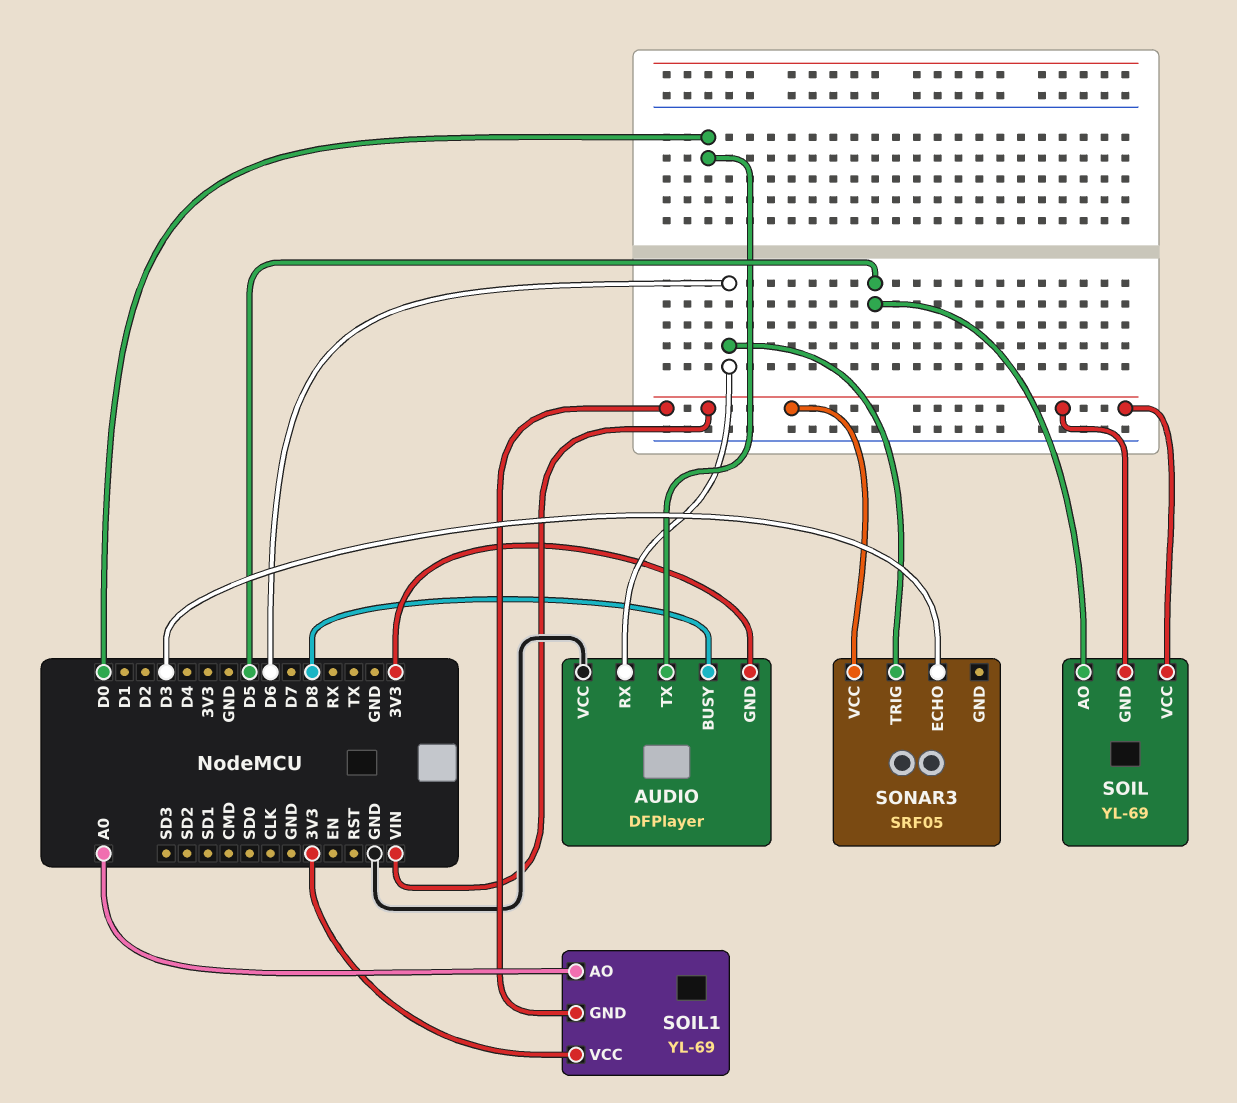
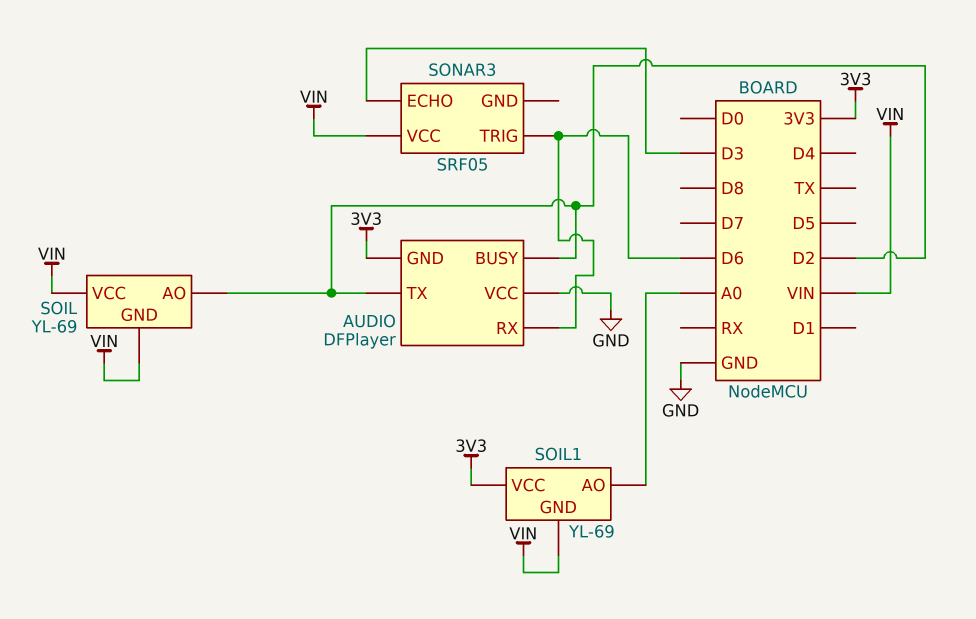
AUDIO pin BUSY: D8 -> D2
AUDIO pin TX: D0 -> D2
SOIL pin AO: D5 -> D2

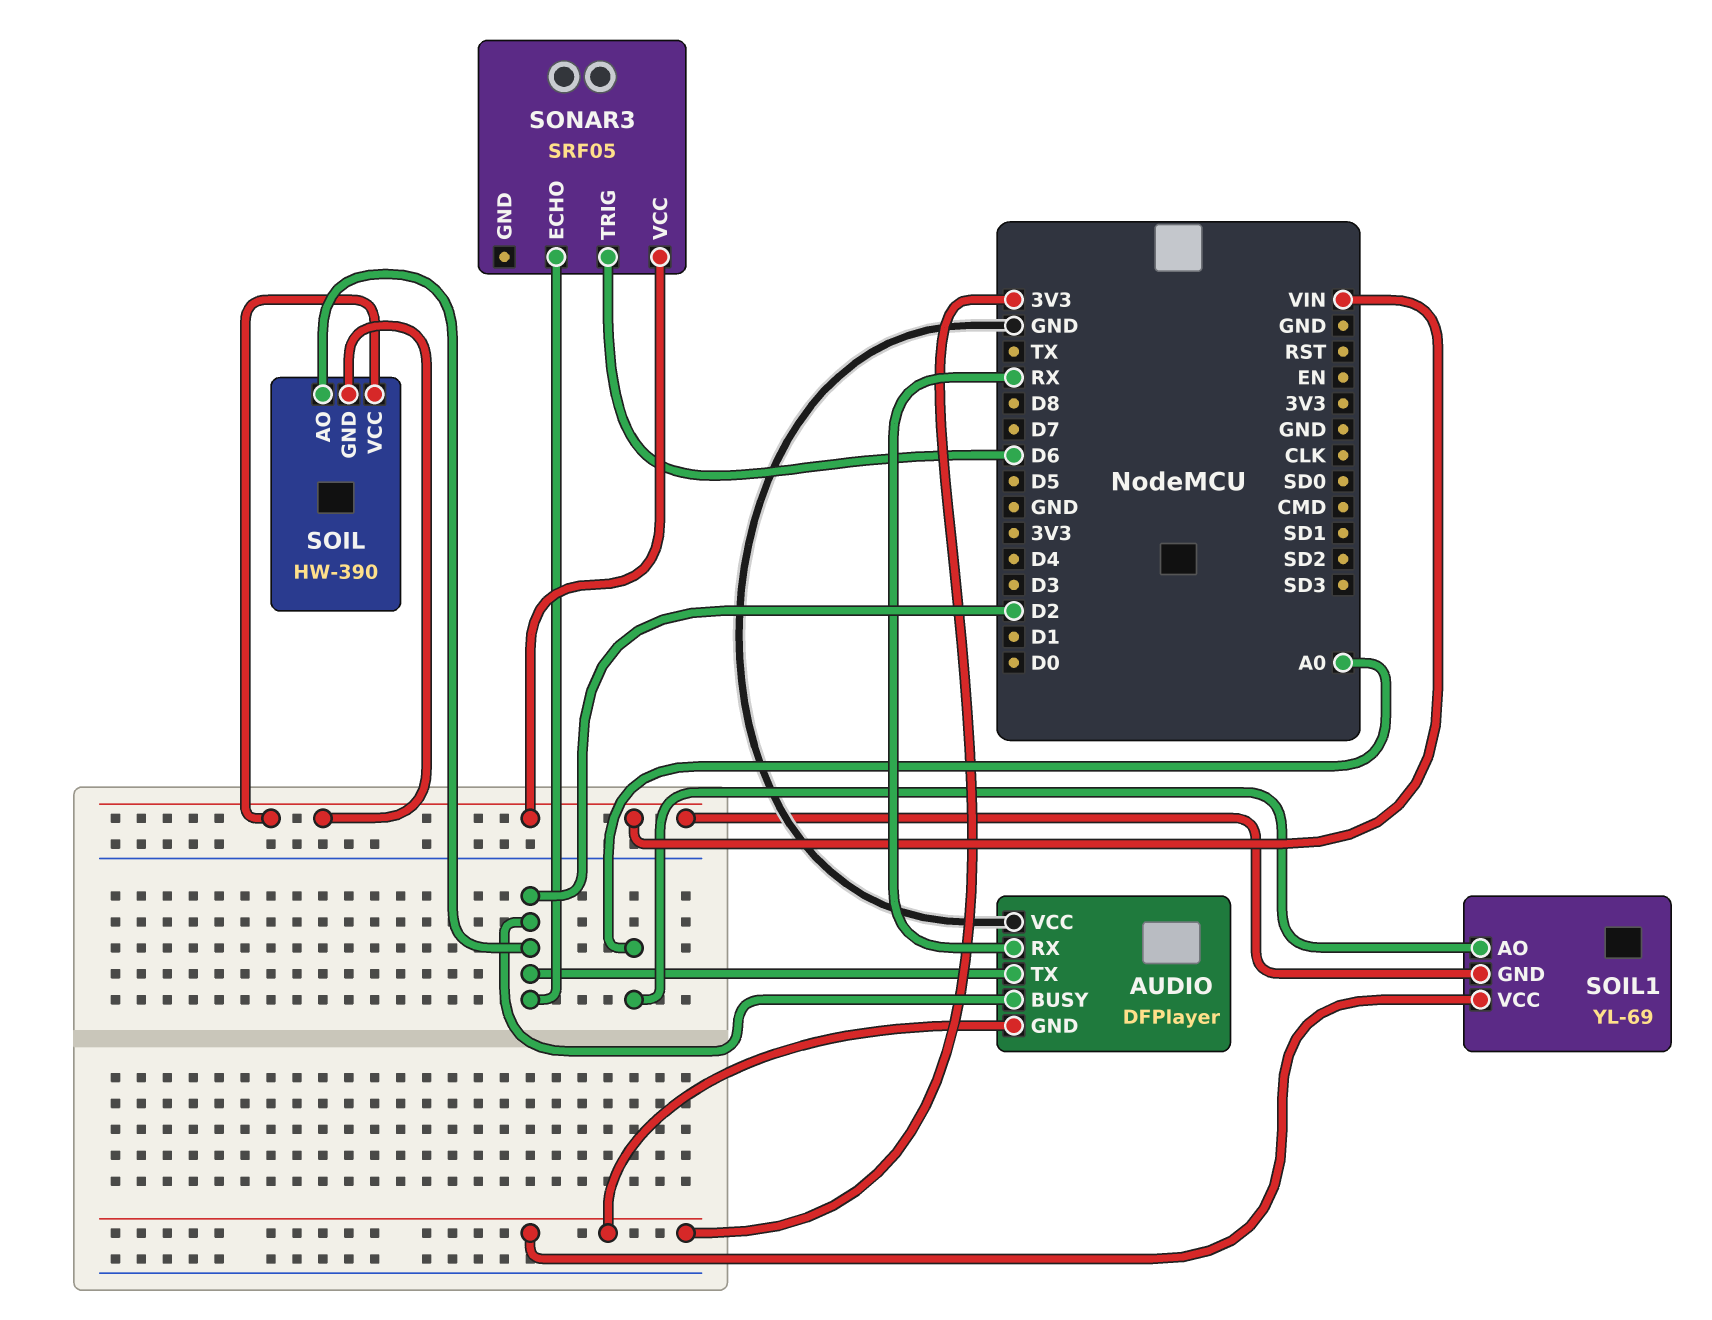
AUDIO pin RX: D6 -> RX
SOIL: YL-69 -> HW-390
SONAR3 pin ECHO: D3 -> D2

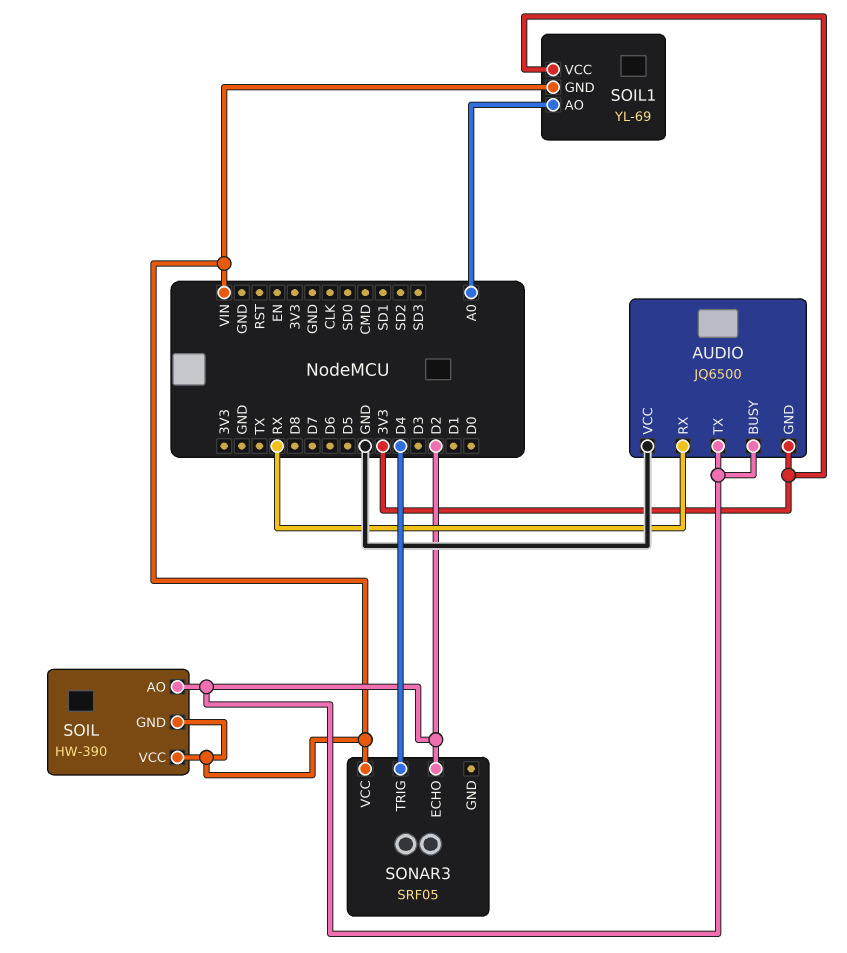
AUDIO: DFPlayer -> JQ6500
SONAR3 pin TRIG: D6 -> D4

